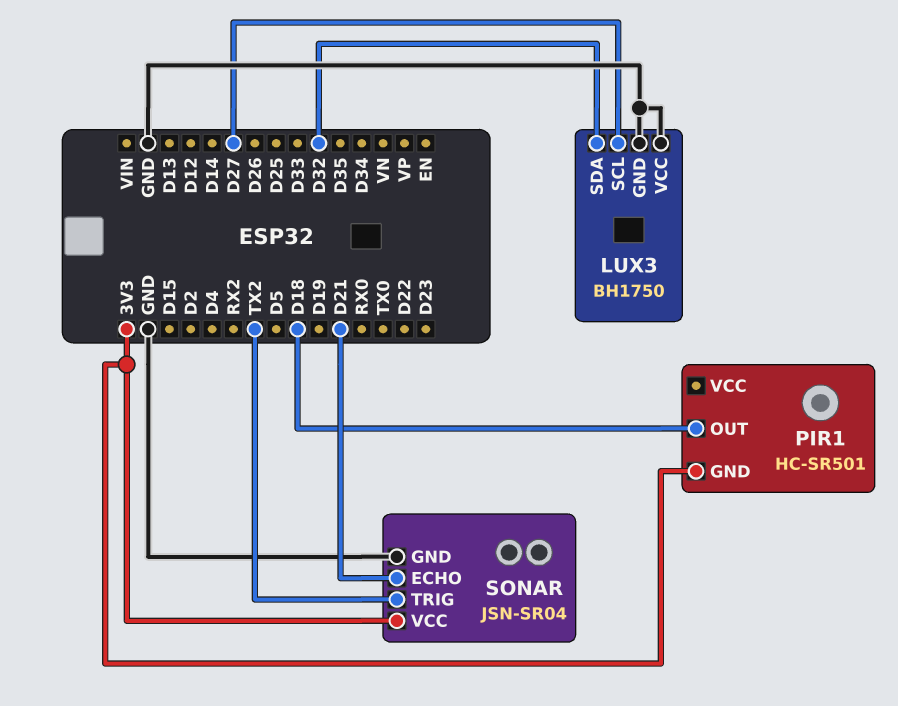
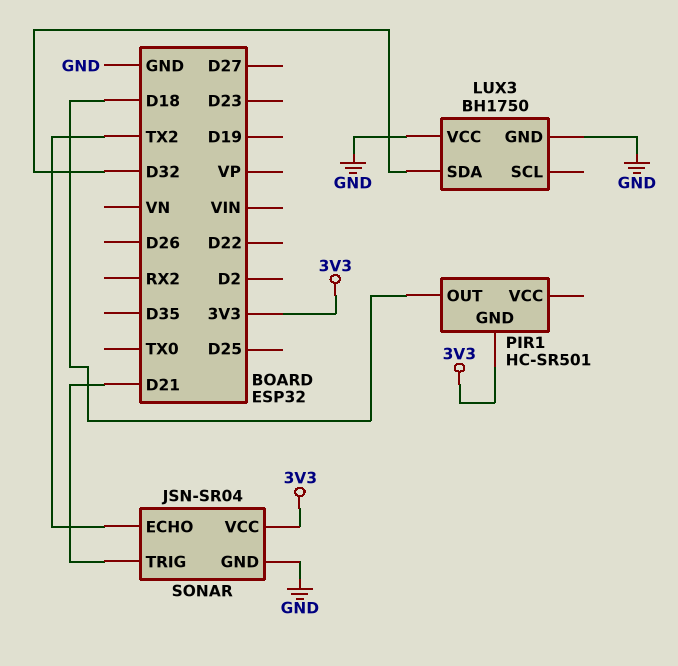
LUX3 pin SCL: D27 -> none
SONAR pin ECHO: D21 -> TX2
SONAR pin TRIG: TX2 -> D21

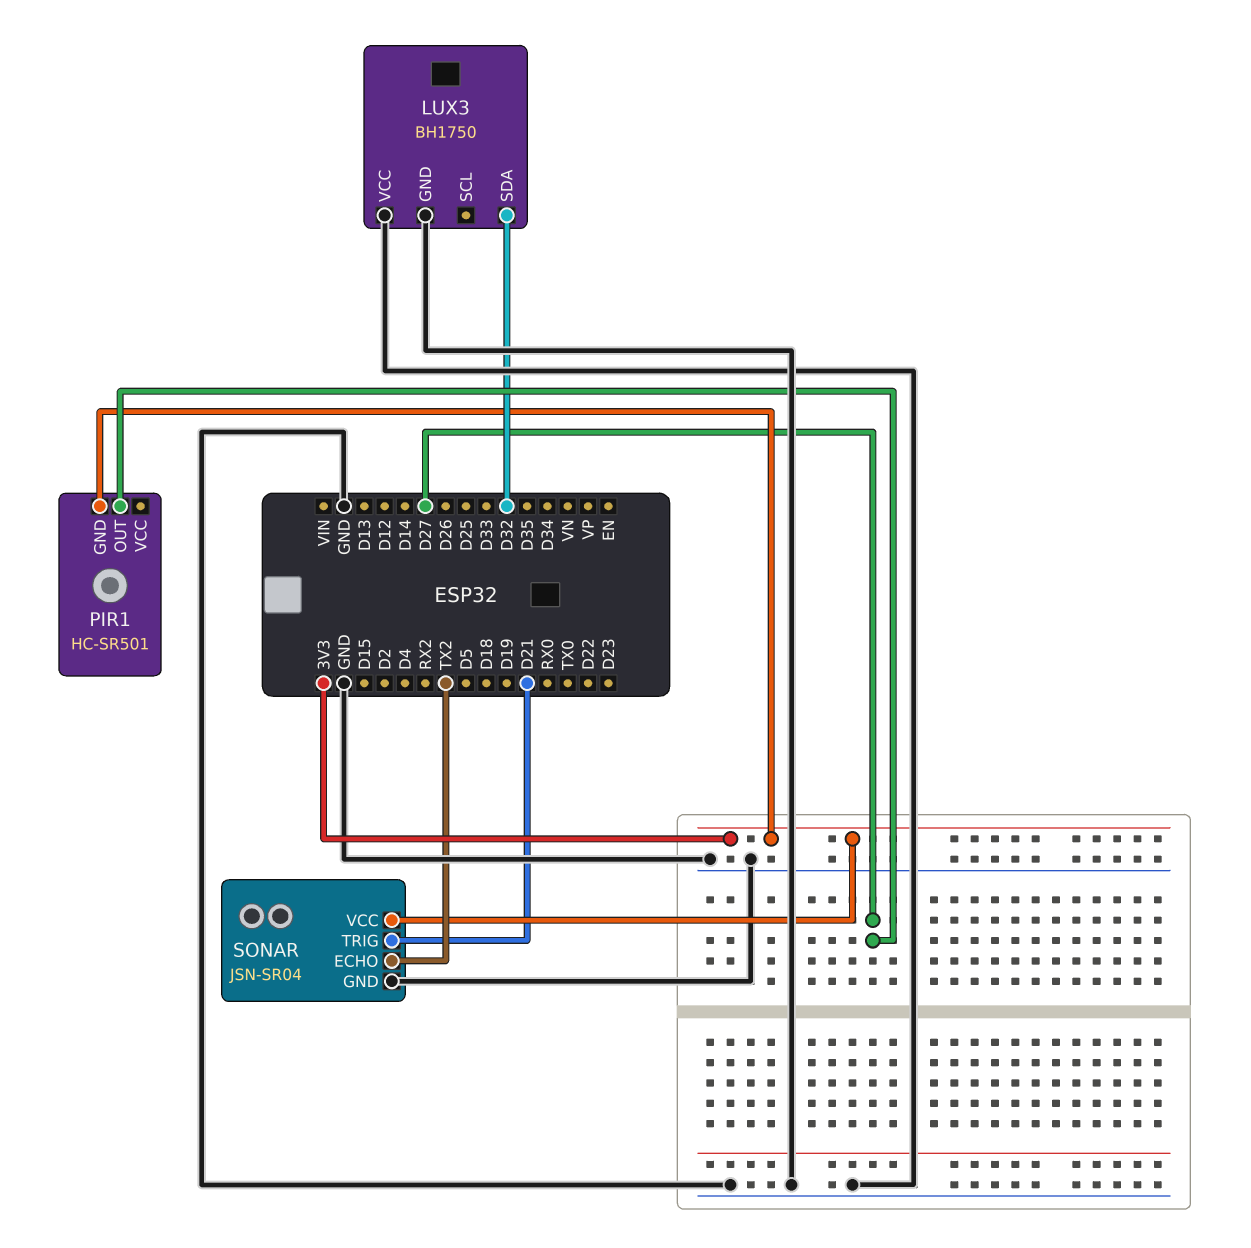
PIR1 pin OUT: D18 -> D27

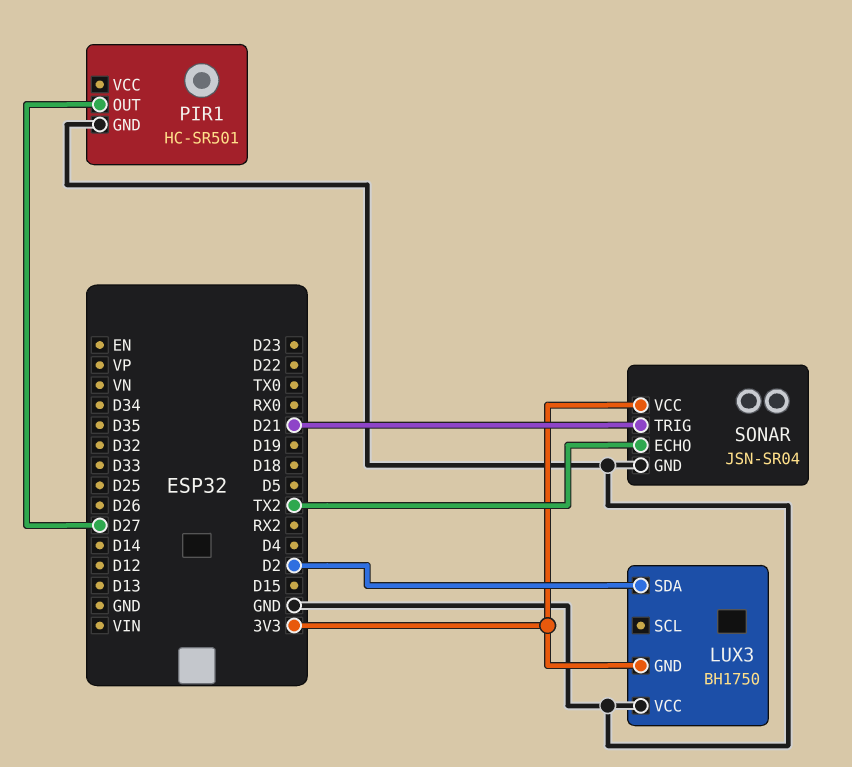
LUX3 pin GND: GND -> 3V3
LUX3 pin SDA: D32 -> D2
PIR1 pin GND: 3V3 -> GND

